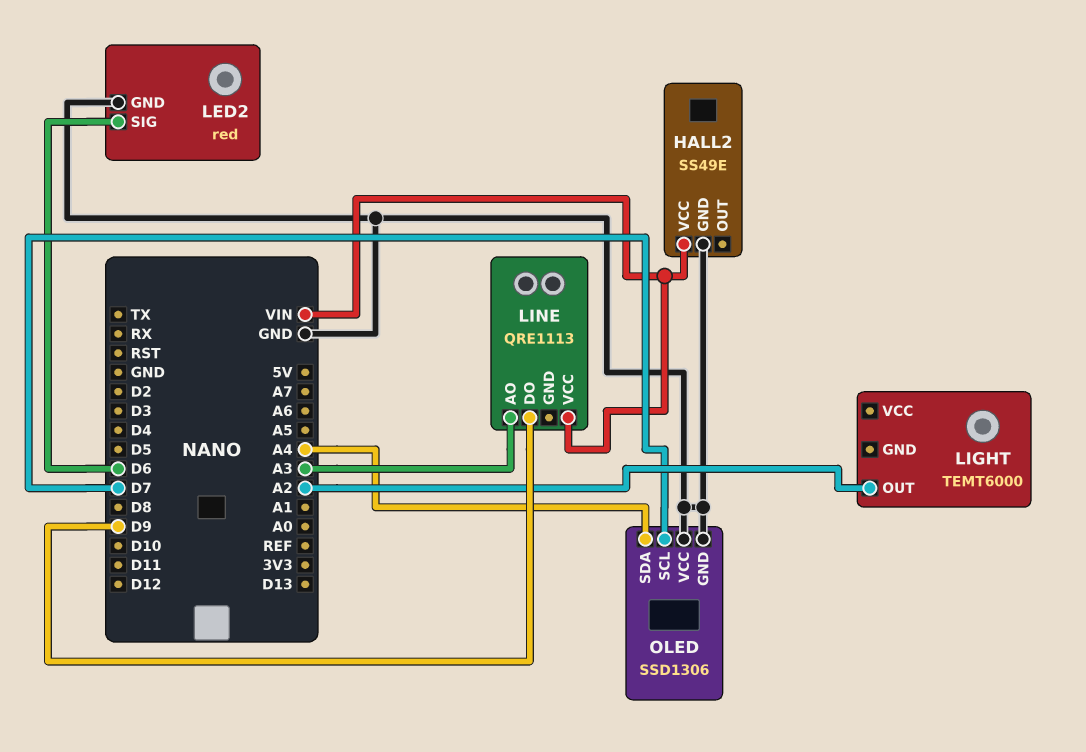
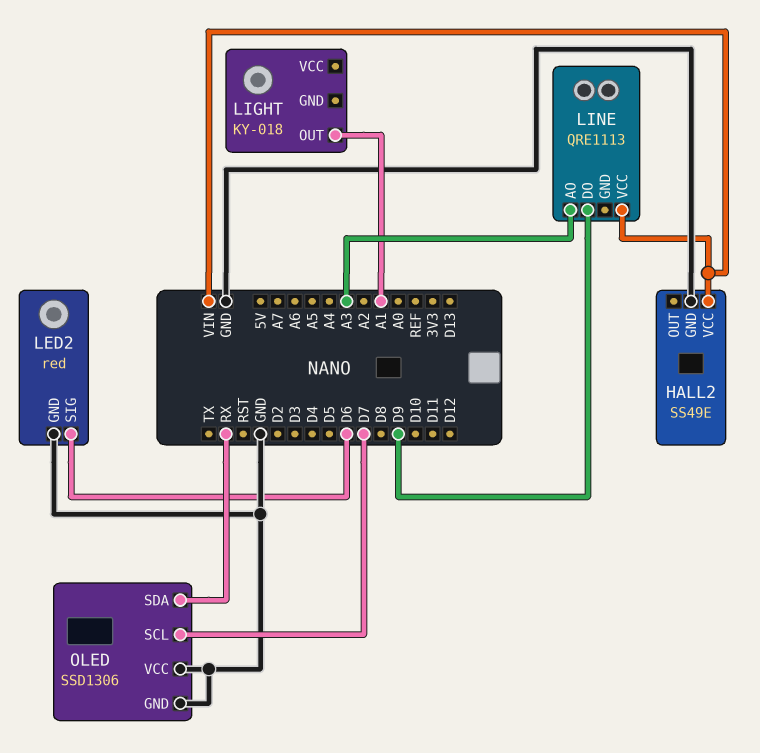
LIGHT: TEMT6000 -> KY-018
LIGHT pin OUT: A2 -> A1
OLED pin SDA: A4 -> RX

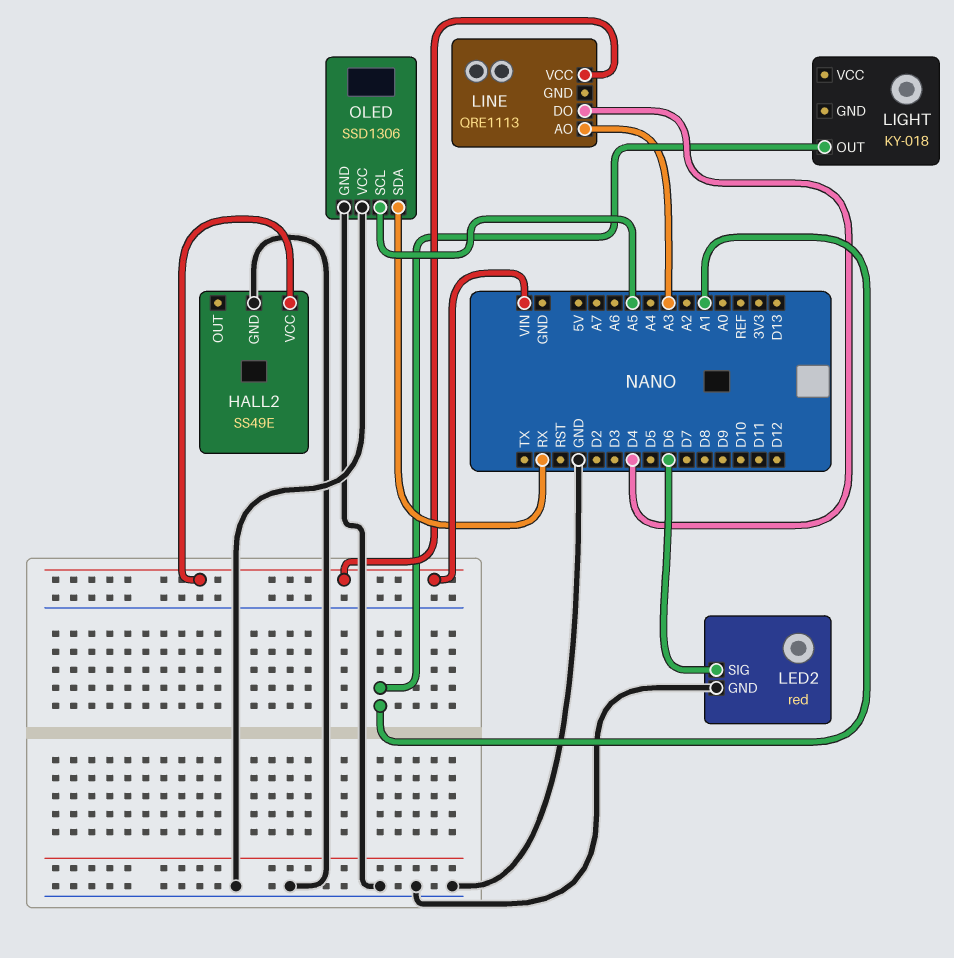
LINE pin DO: D9 -> D4
OLED pin SCL: D7 -> A5

